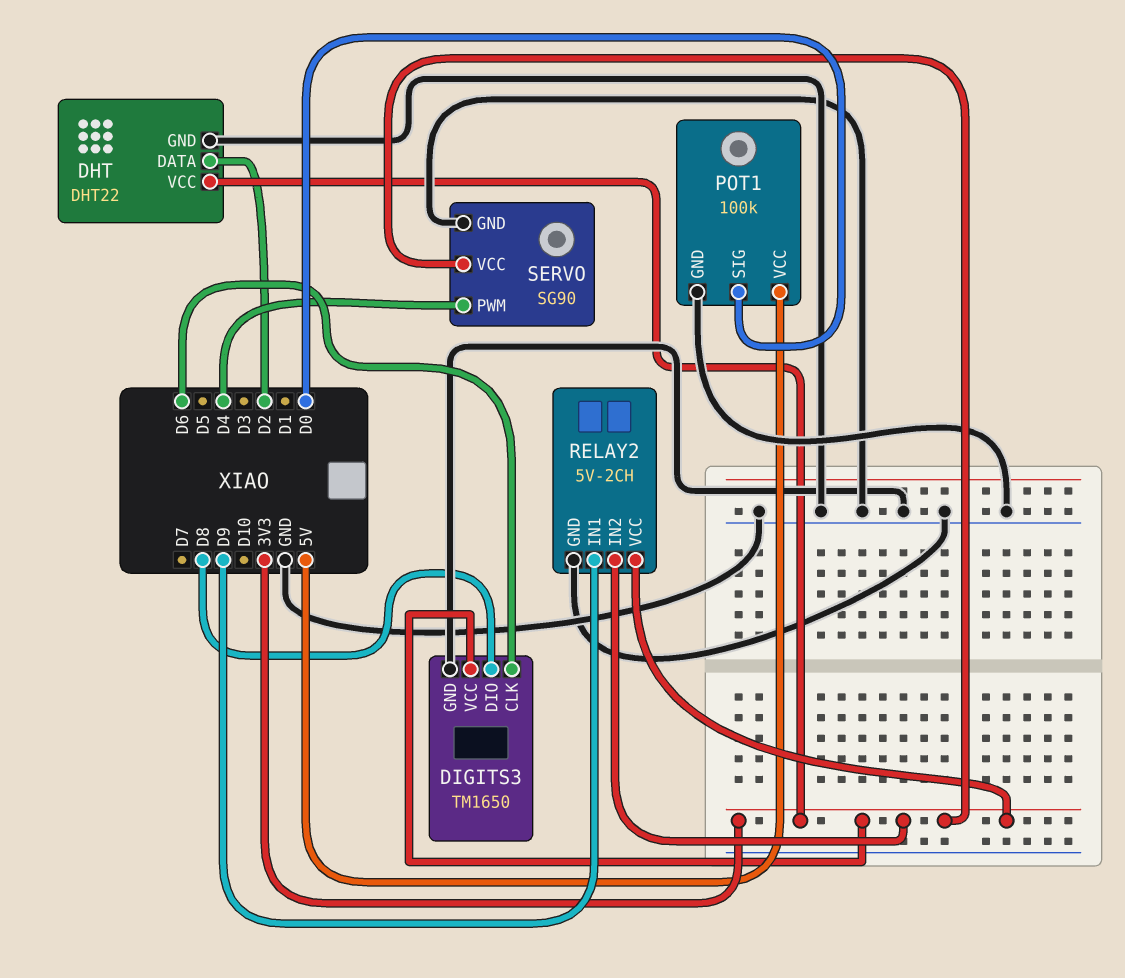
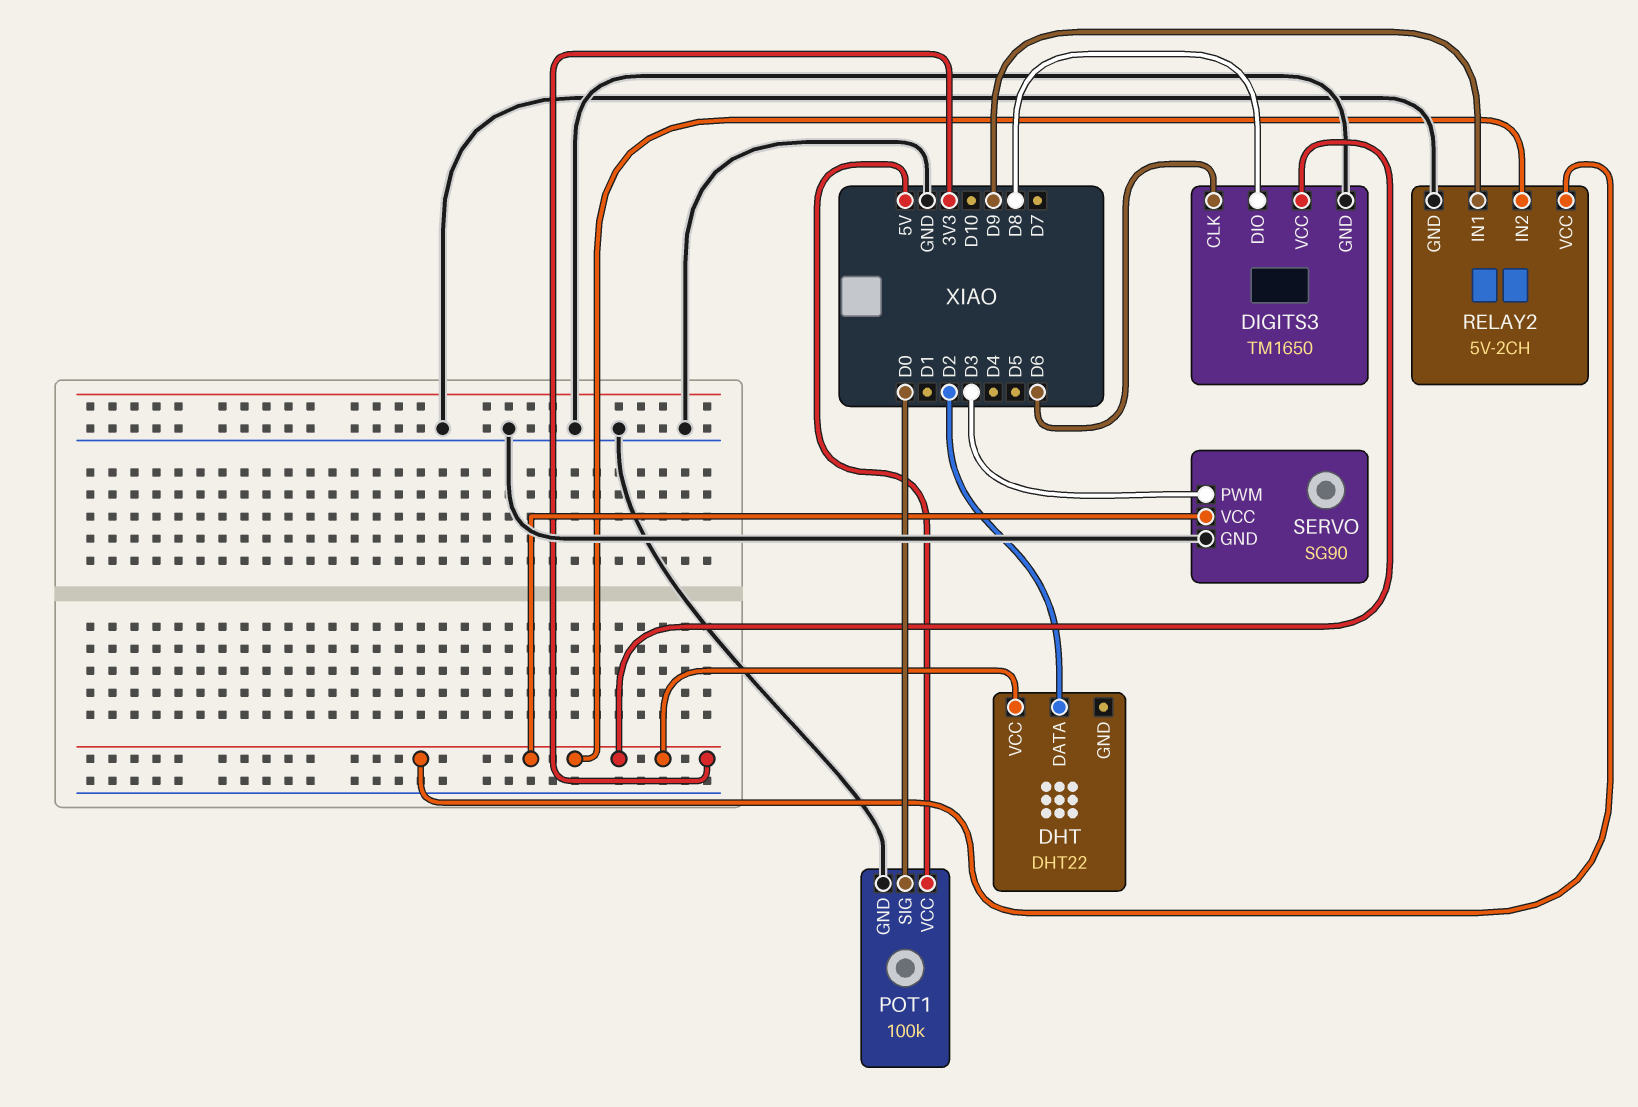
DHT pin GND: GND -> none
SERVO pin PWM: D4 -> D3

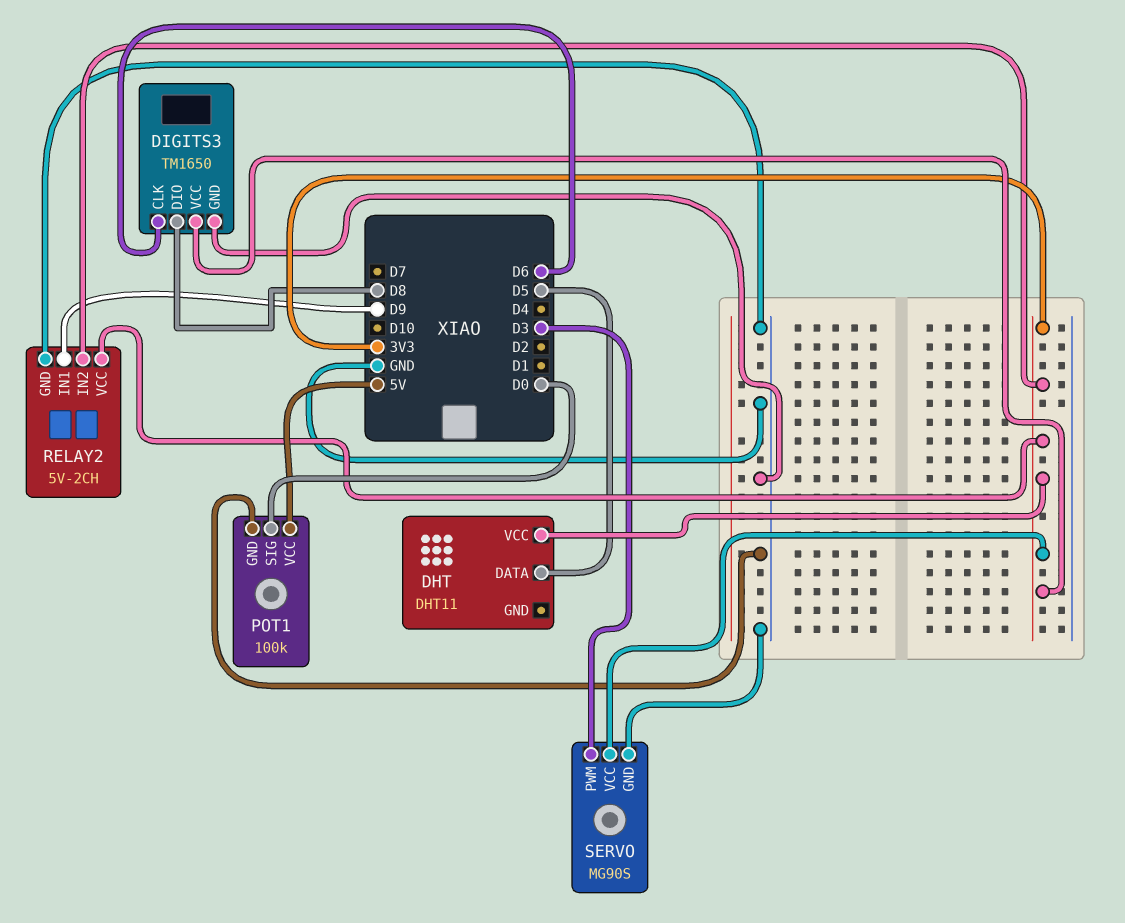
DHT: DHT22 -> DHT11
DHT pin DATA: D2 -> D5
SERVO: SG90 -> MG90S

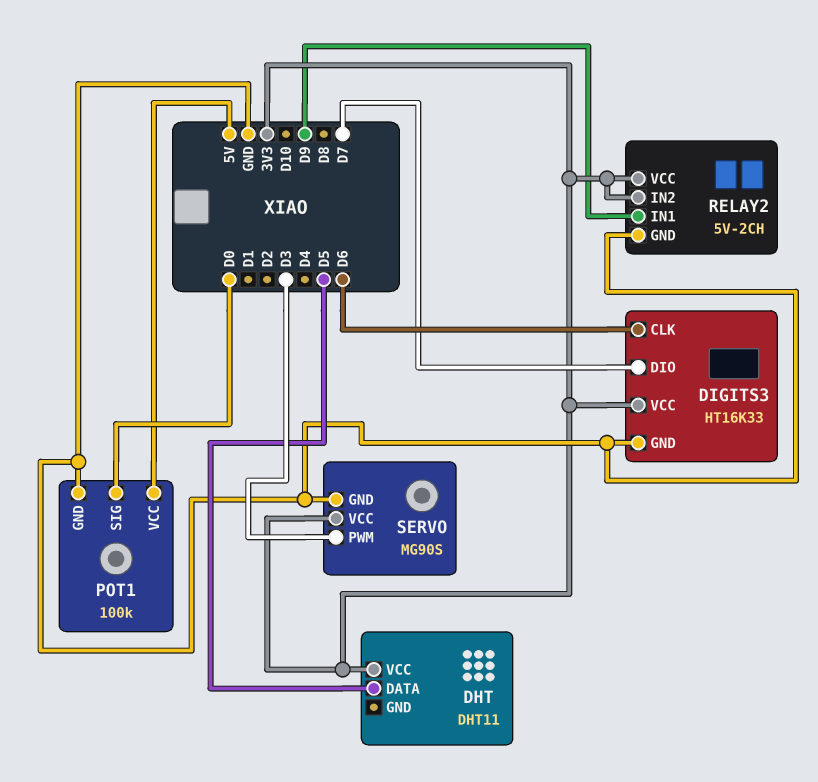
DIGITS3: TM1650 -> HT16K33
DIGITS3 pin DIO: D8 -> D7

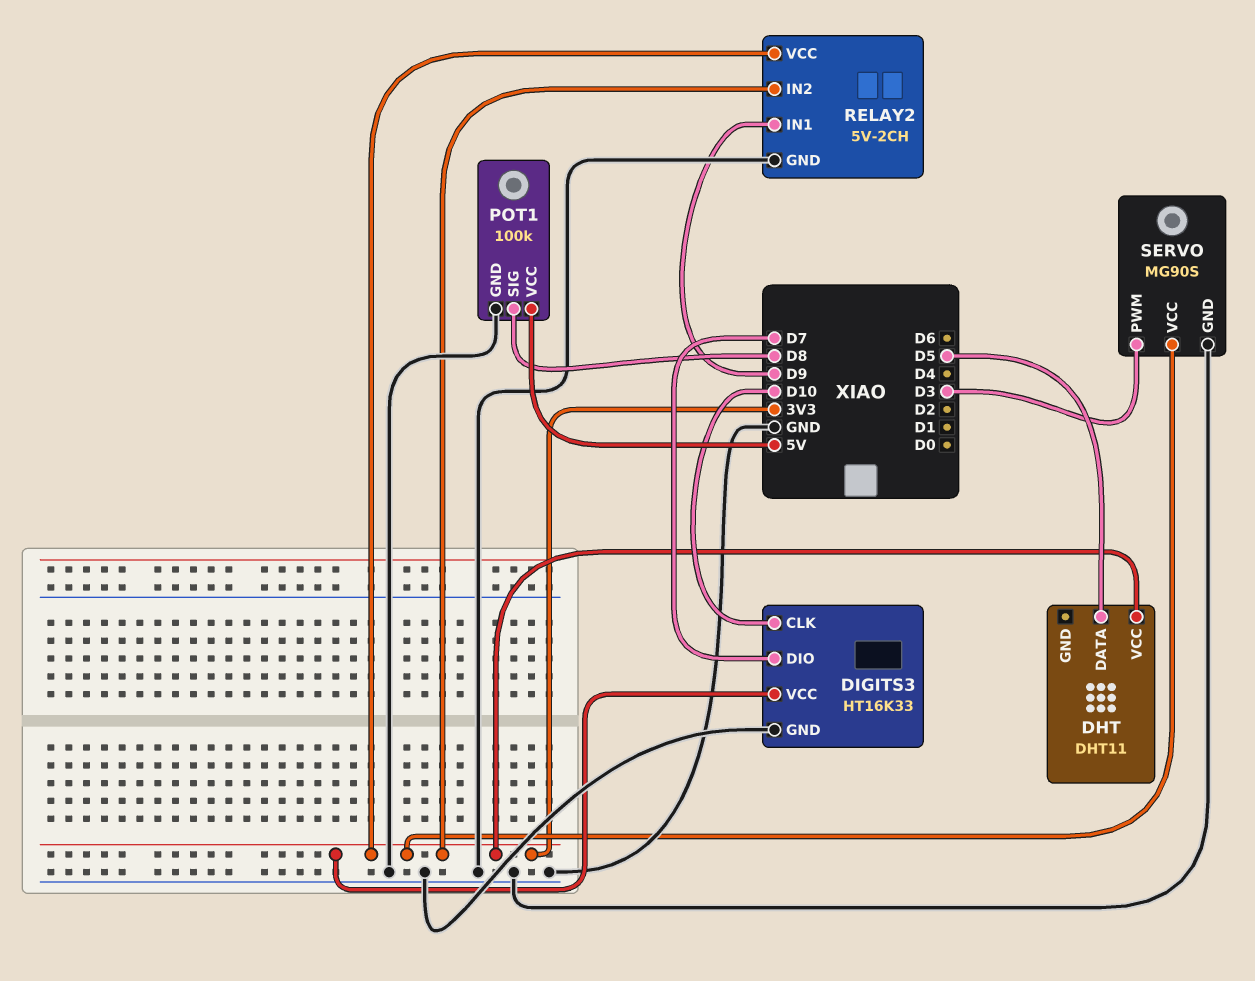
DIGITS3 pin CLK: D6 -> D10
POT1 pin SIG: D0 -> D8

